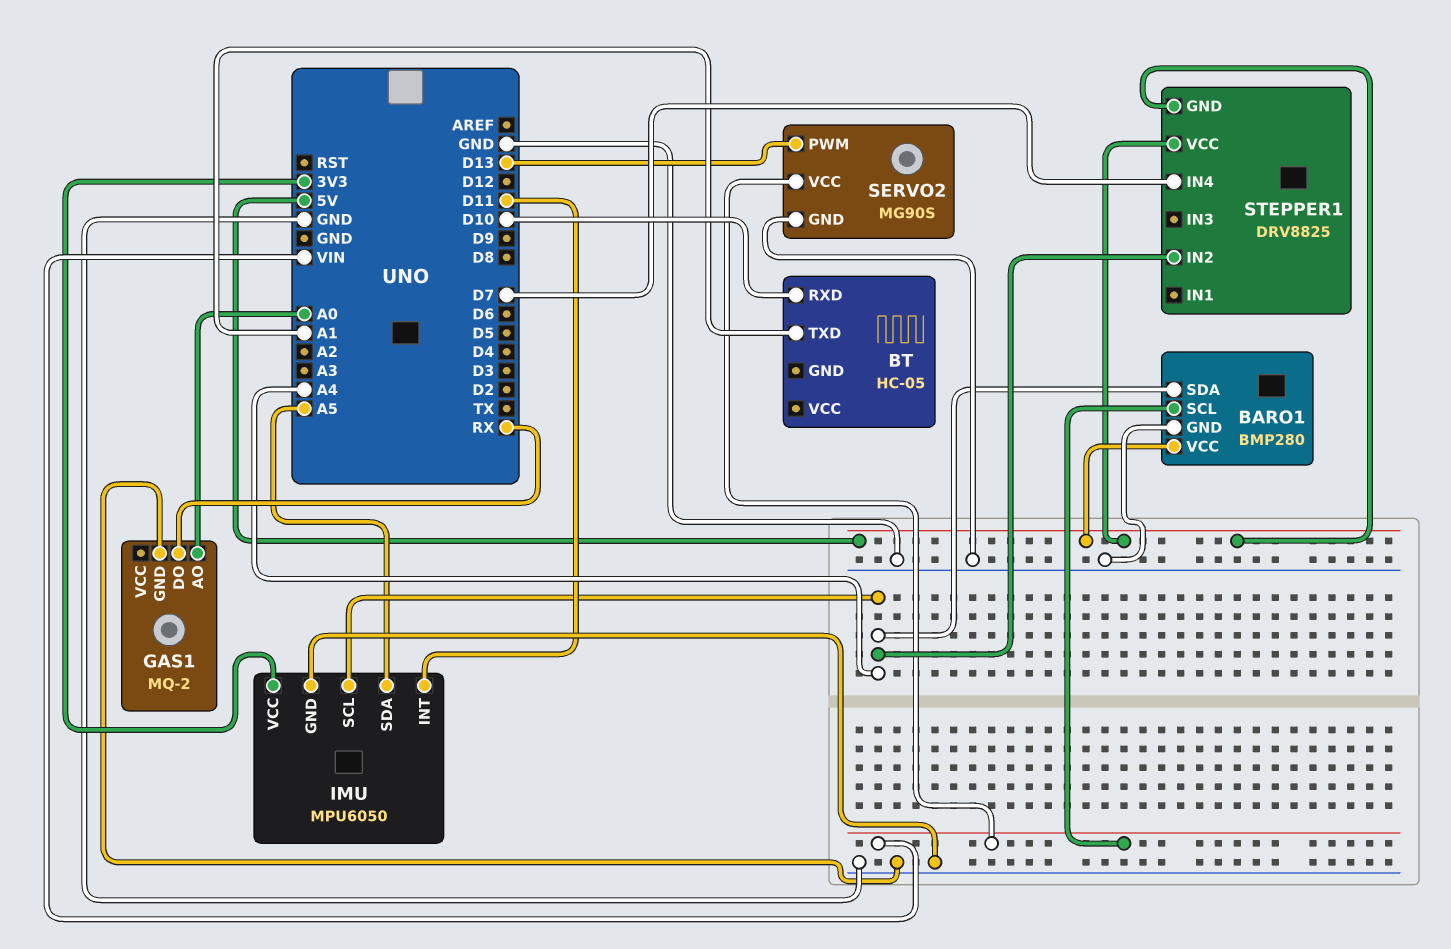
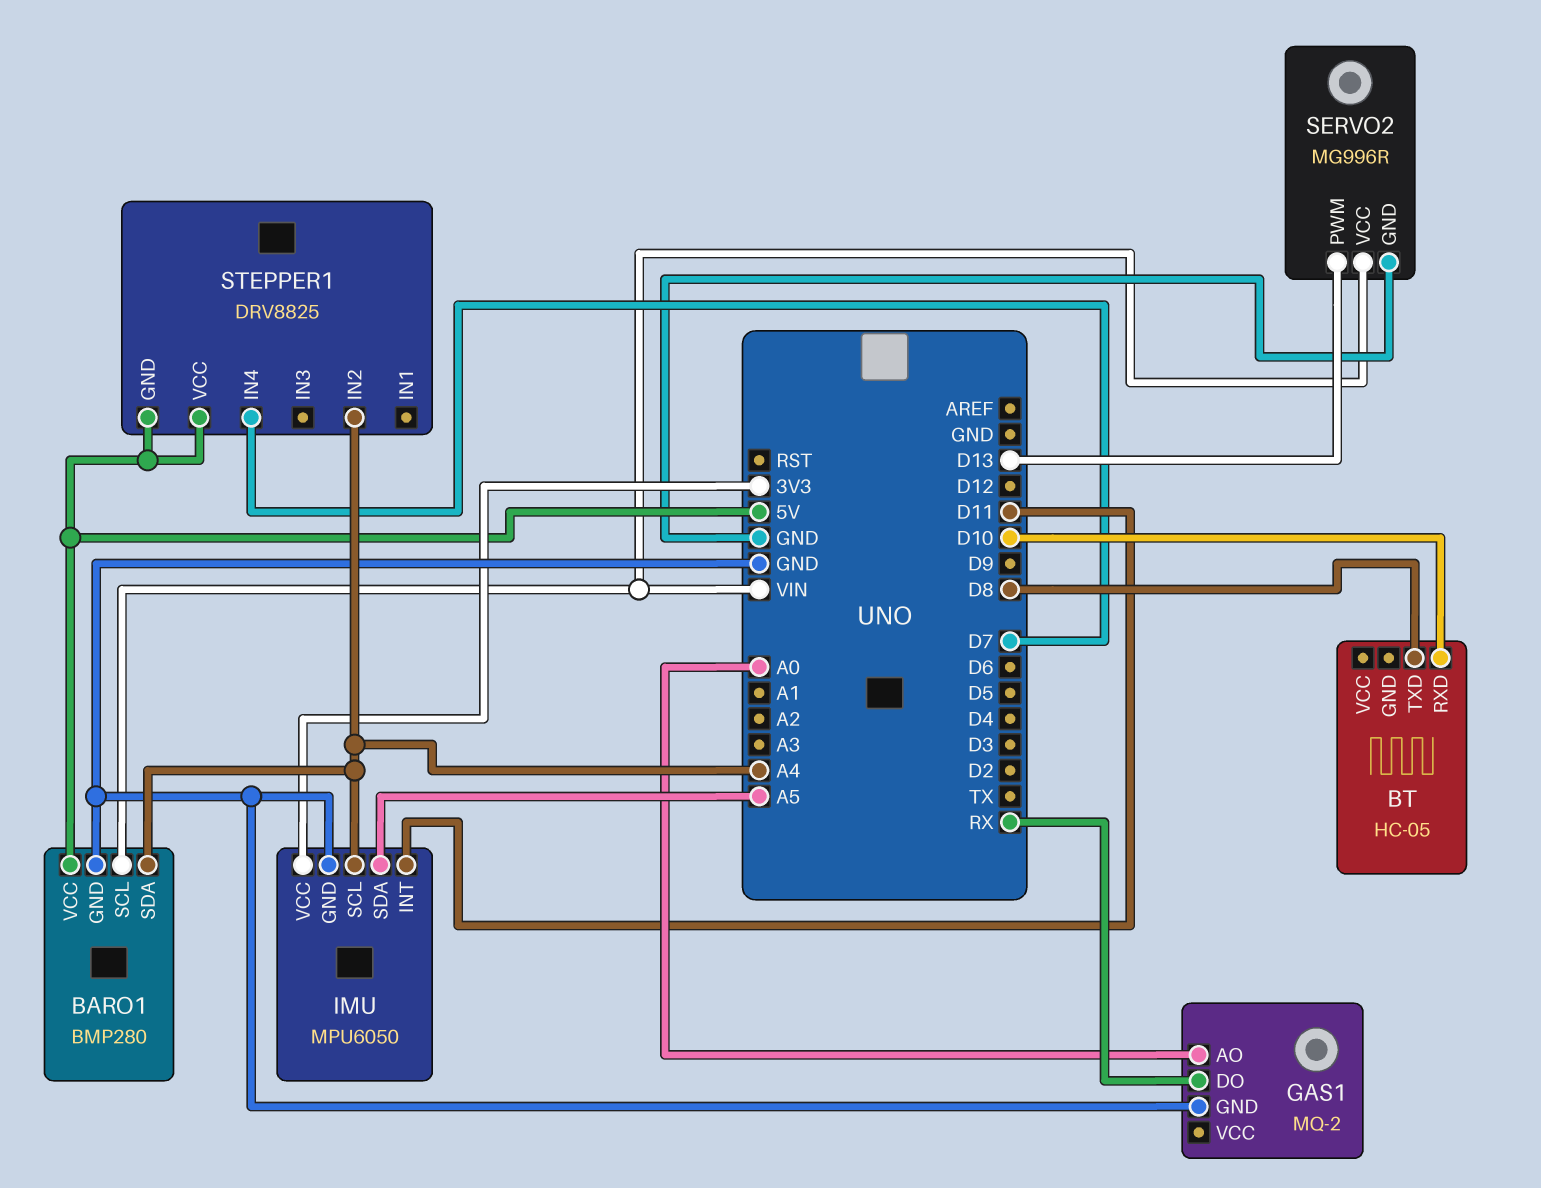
BT pin TXD: A1 -> D8
SERVO2: MG90S -> MG996R

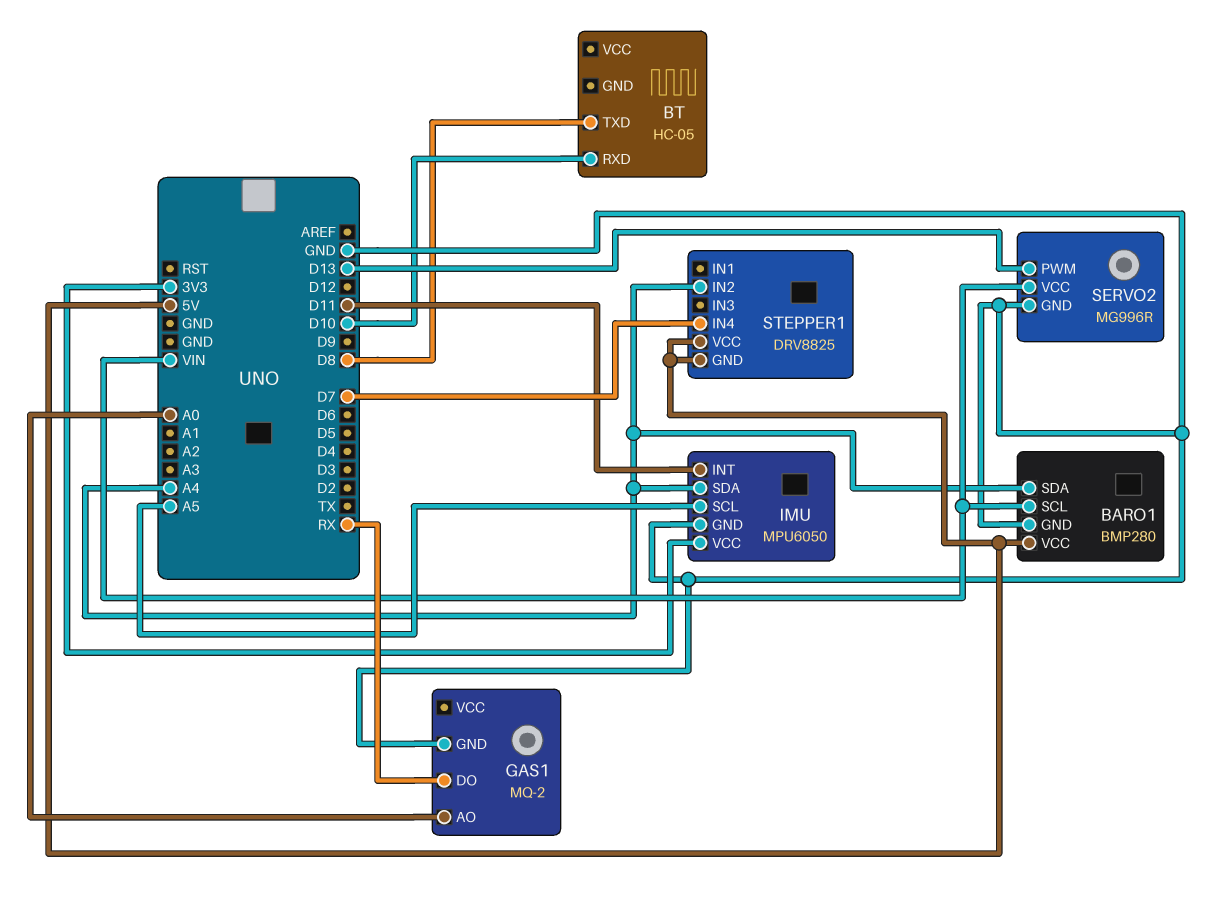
IMU pin SCL: A4 -> A5
IMU pin SDA: A5 -> A4

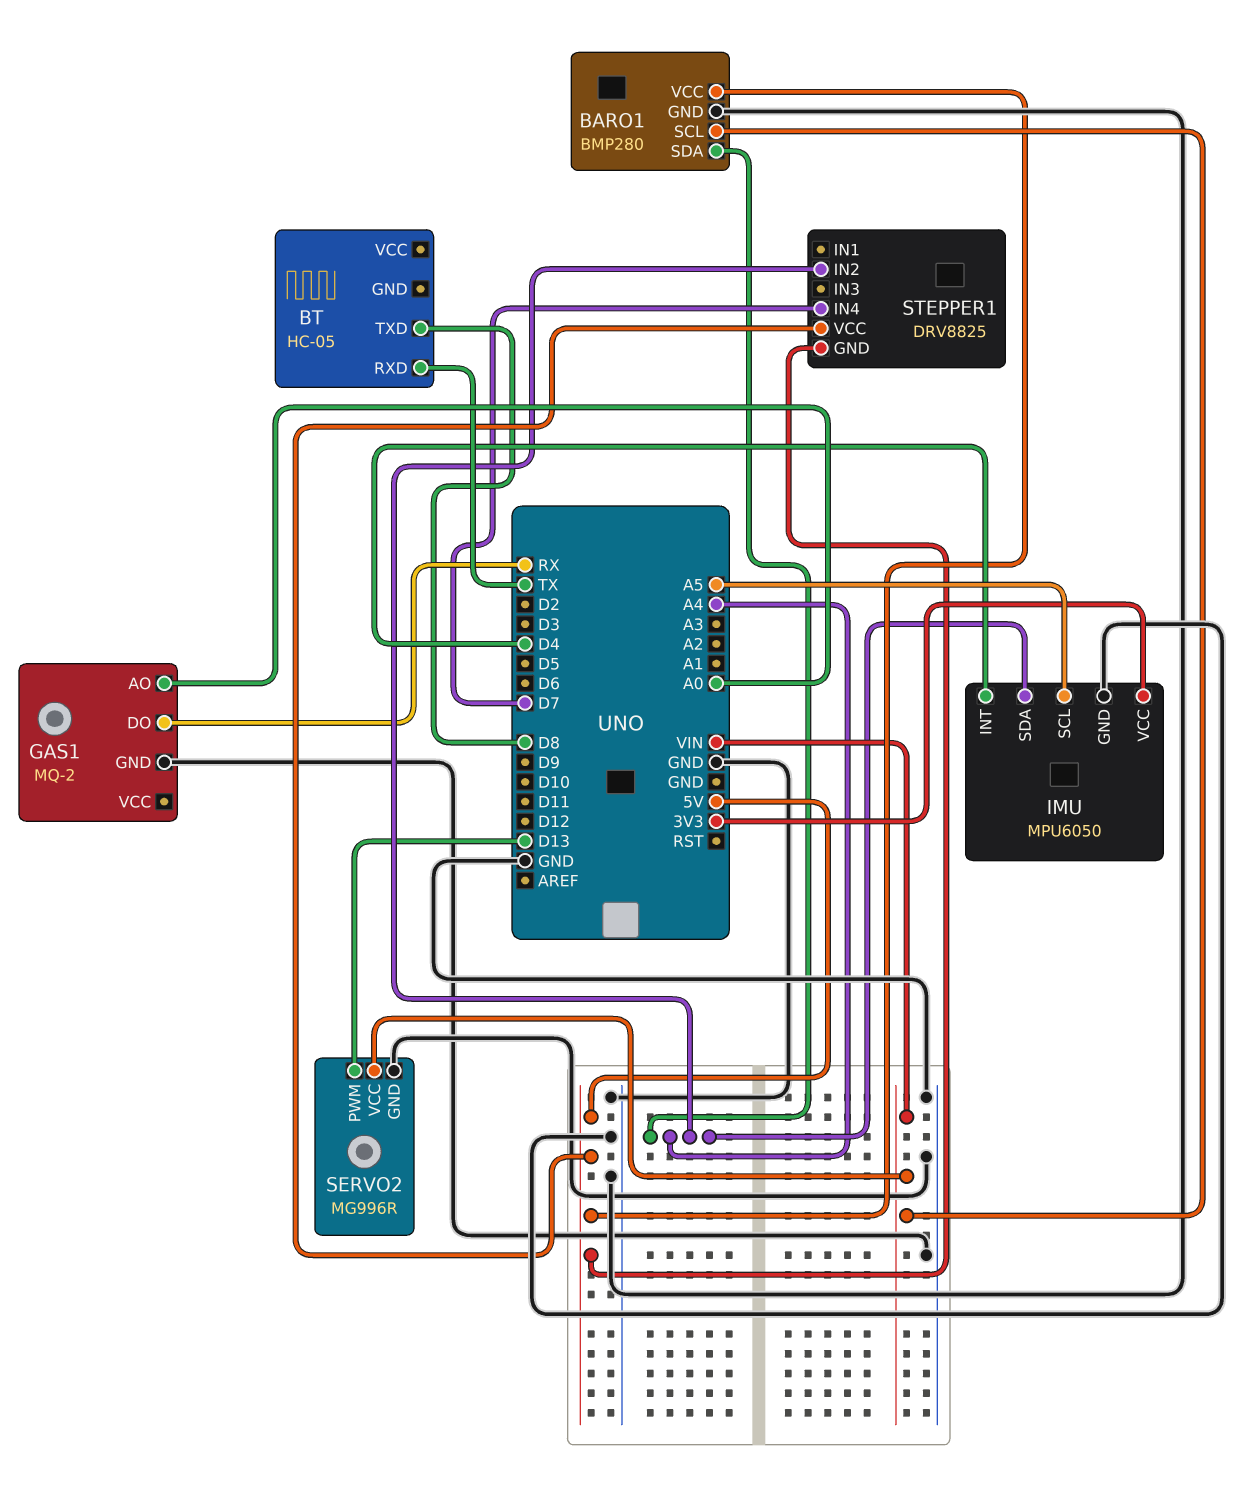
BT pin RXD: D10 -> TX
IMU pin INT: D11 -> D4

